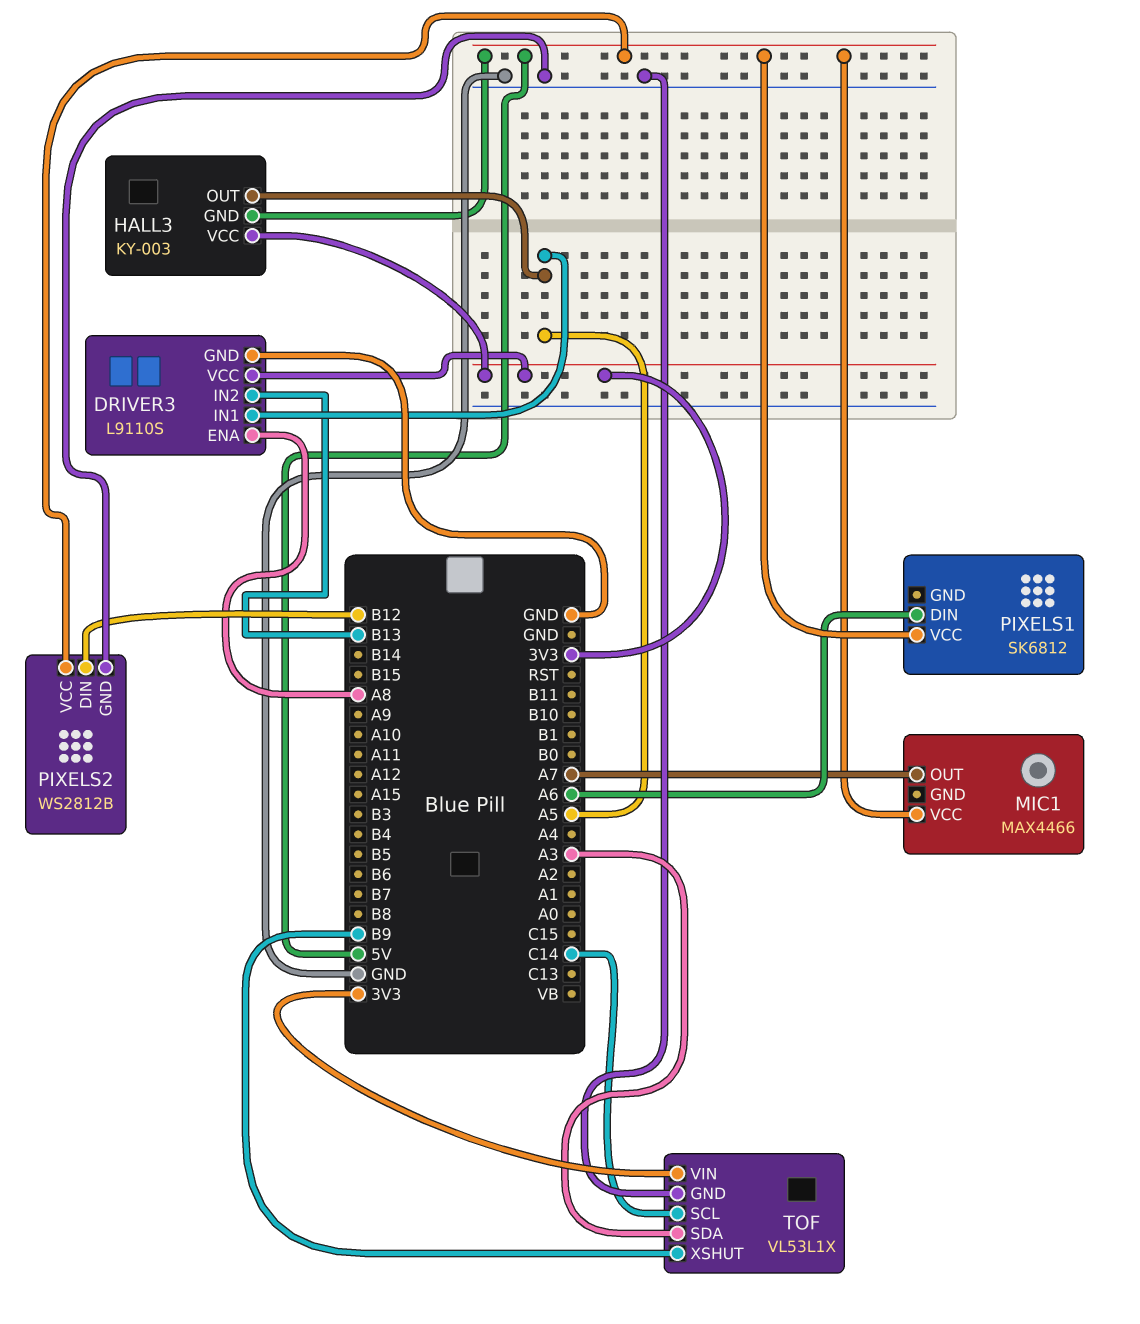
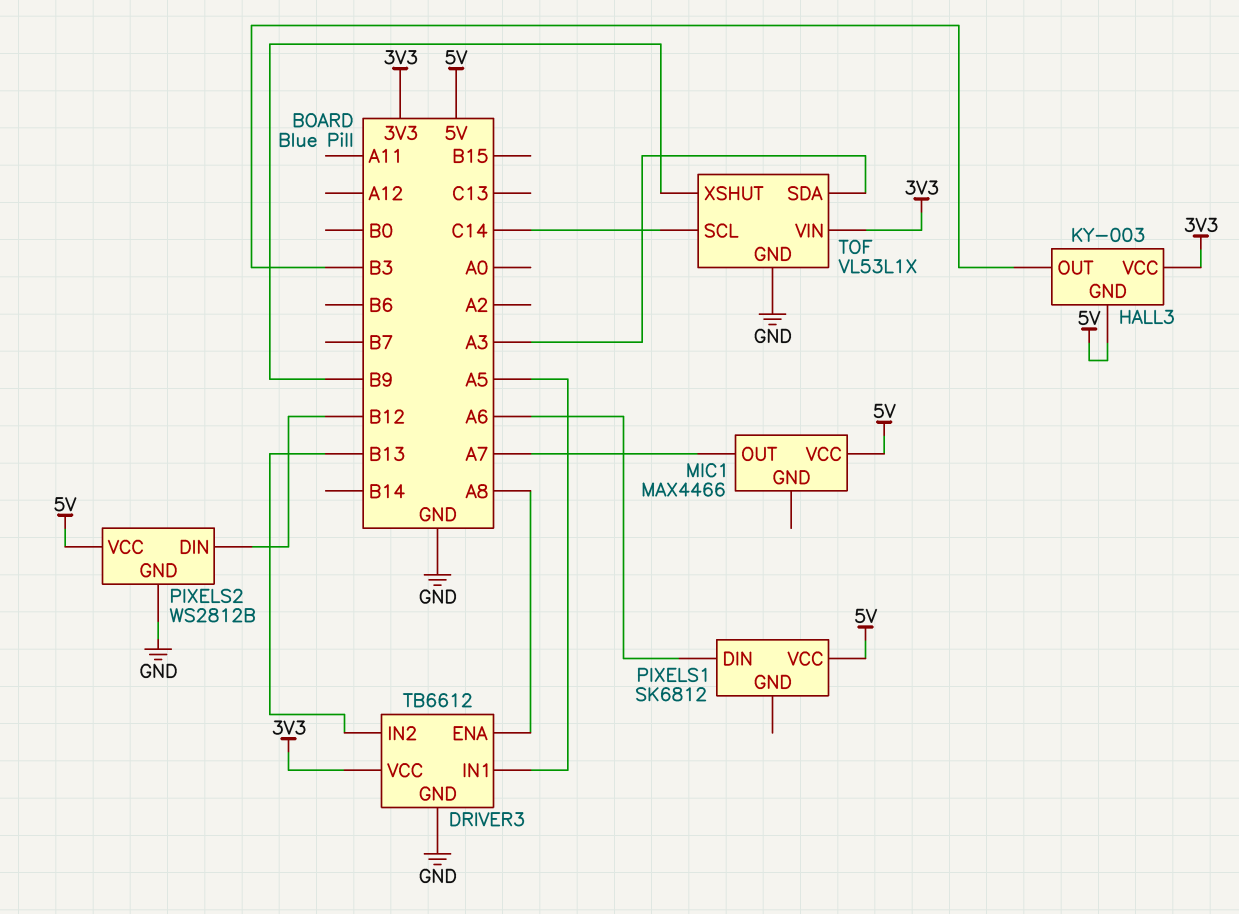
DRIVER3: L9110S -> TB6612
HALL3 pin OUT: A5 -> B3

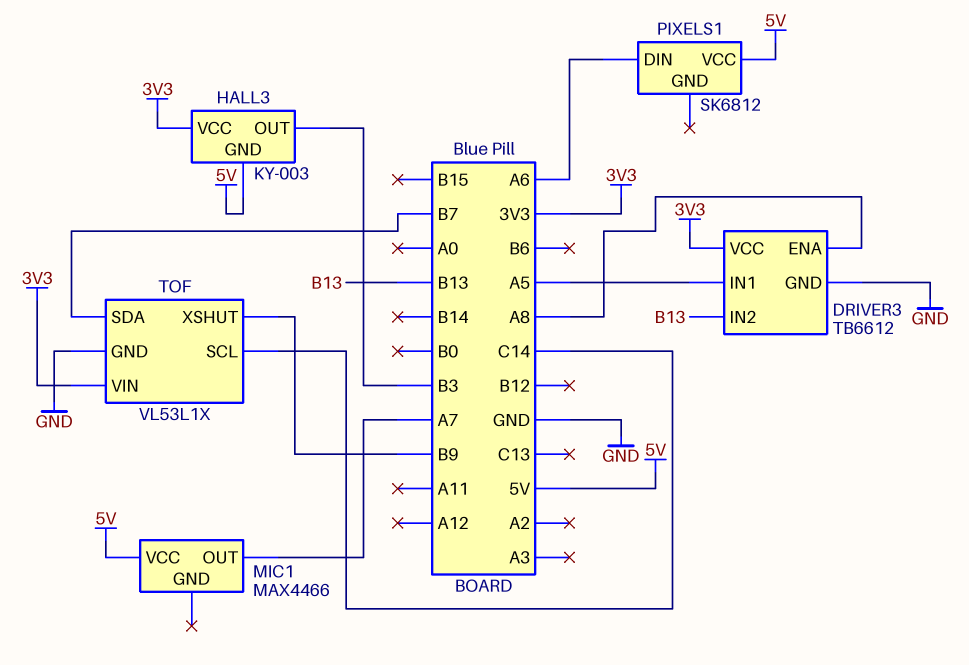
PIXELS2: WS2812B -> none
PIXELS2 pin DIN: B12 -> none
PIXELS2 pin GND: GND -> none
PIXELS2 pin VCC: 5V -> none
TOF pin SDA: A3 -> B7

